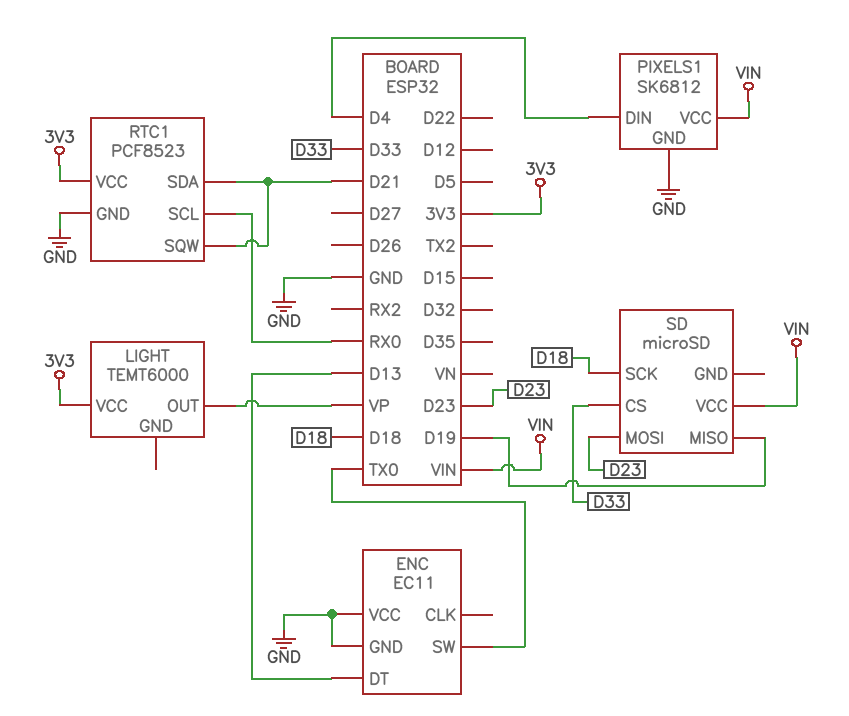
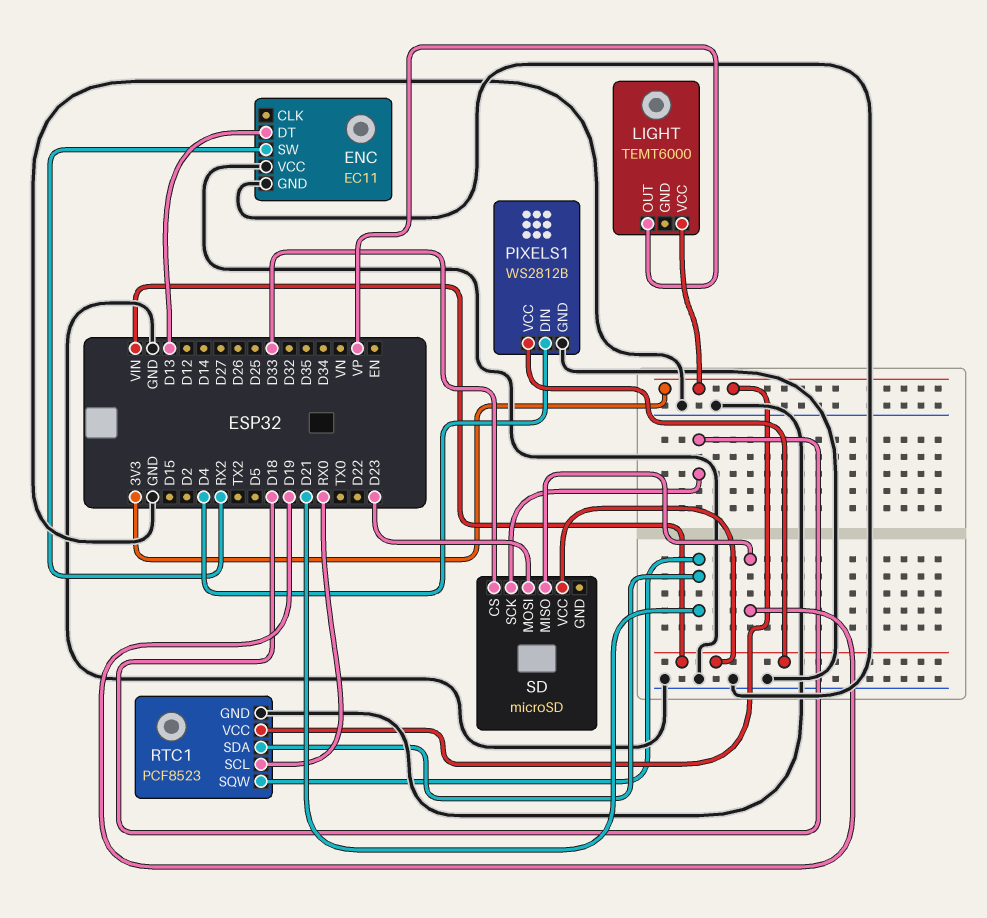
ENC pin SW: TX0 -> RX2
PIXELS1: SK6812 -> WS2812B

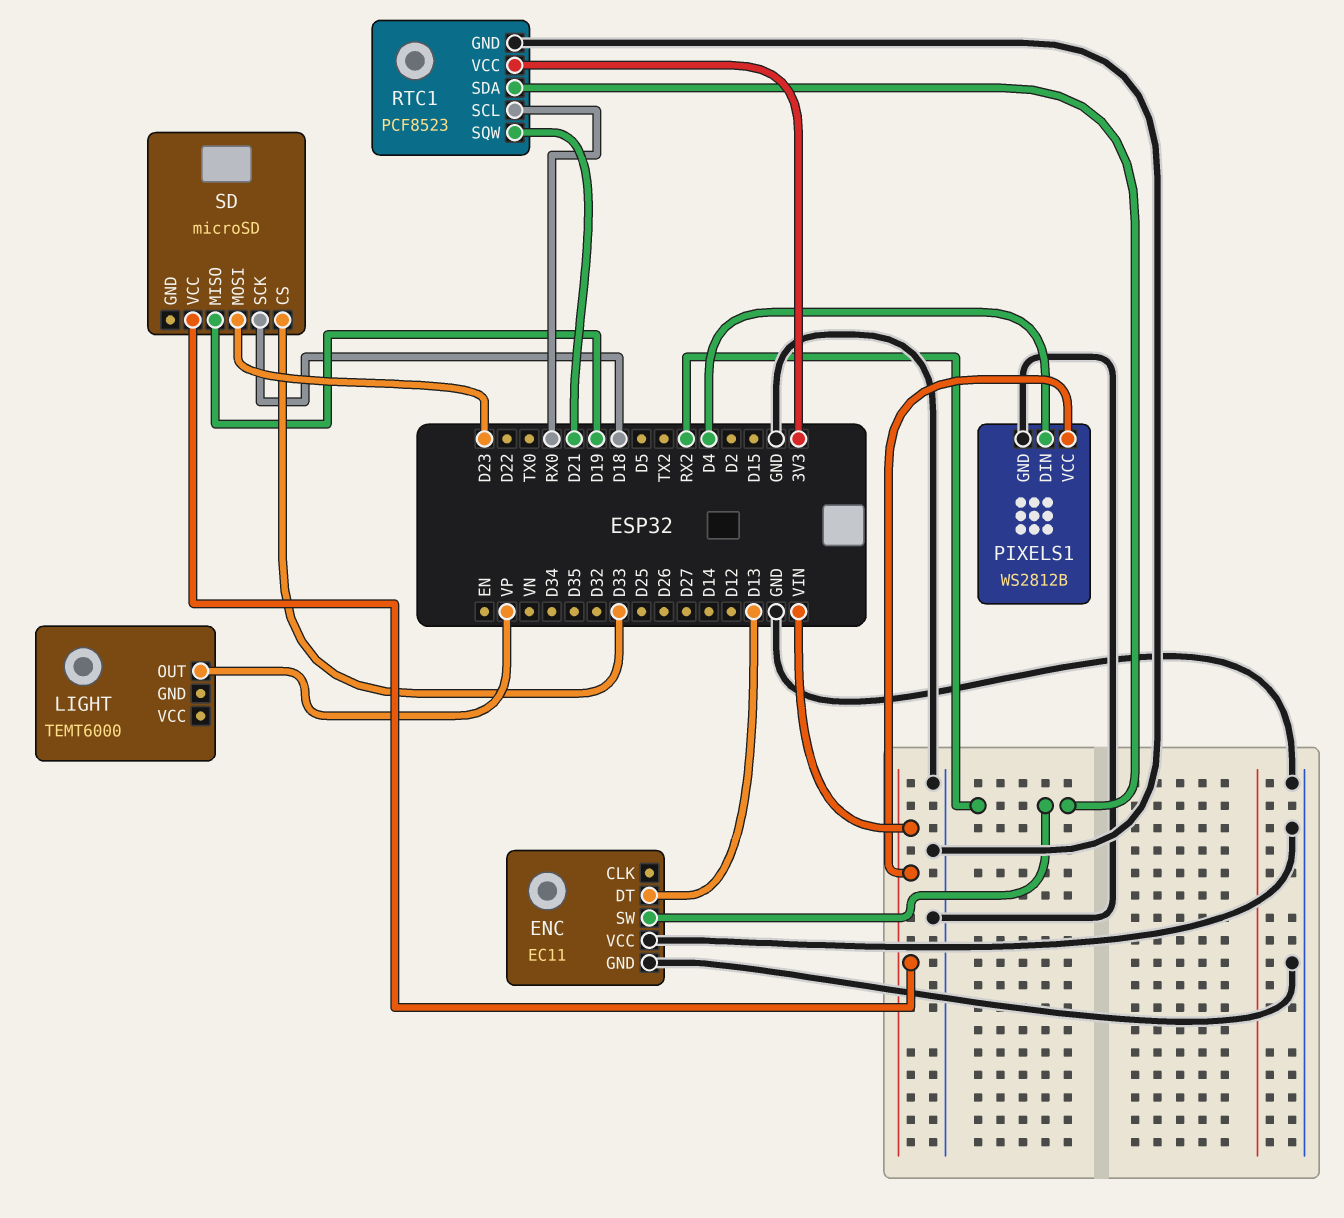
LIGHT pin VCC: 3V3 -> none
RTC1 pin SDA: D21 -> RX2

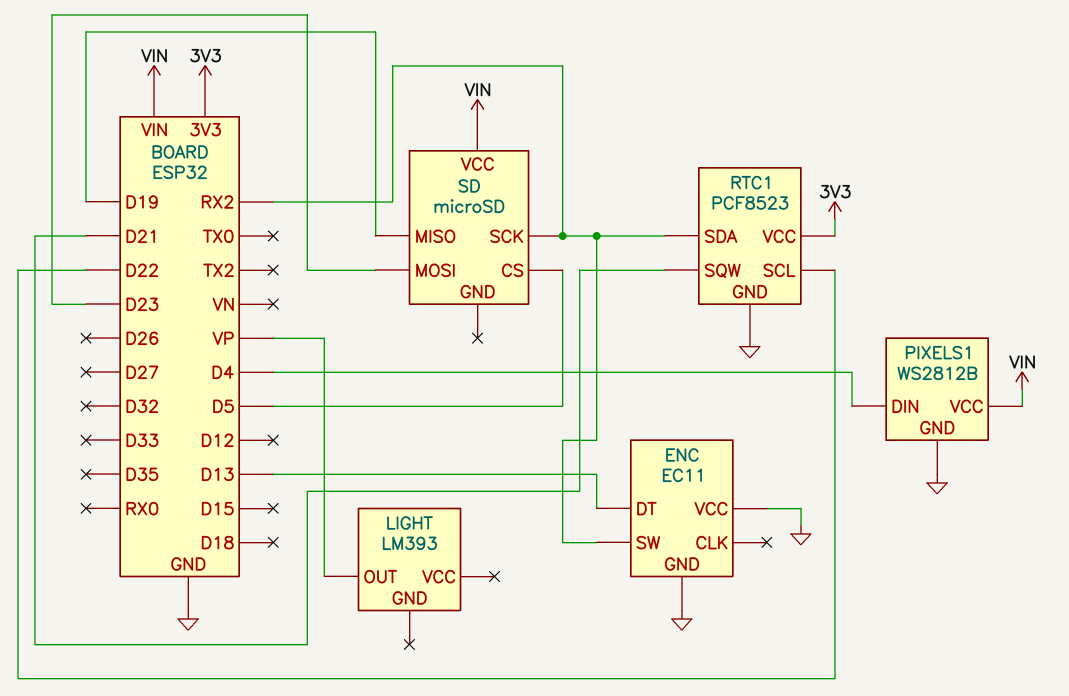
LIGHT: TEMT6000 -> LM393
RTC1 pin SCL: RX0 -> D22
SD pin CS: D33 -> D5
SD pin SCK: D18 -> RX2

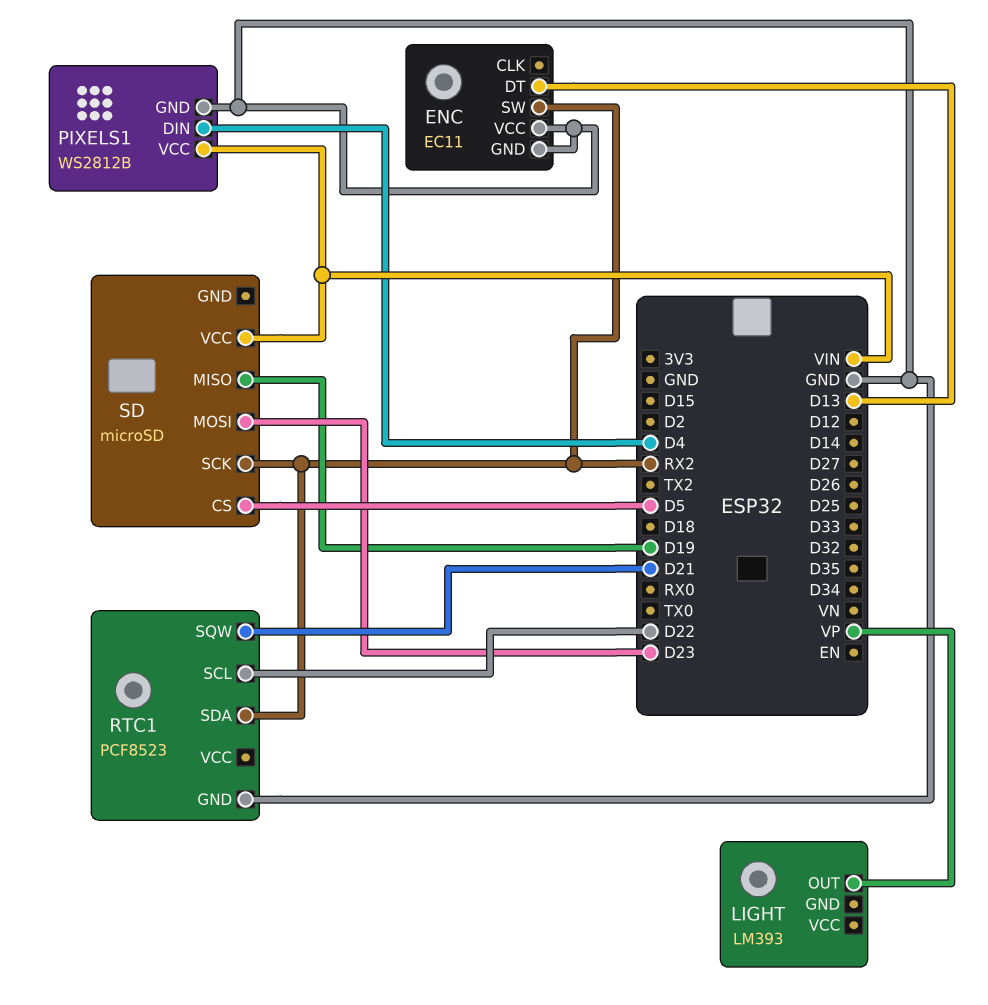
RTC1 pin VCC: 3V3 -> none

